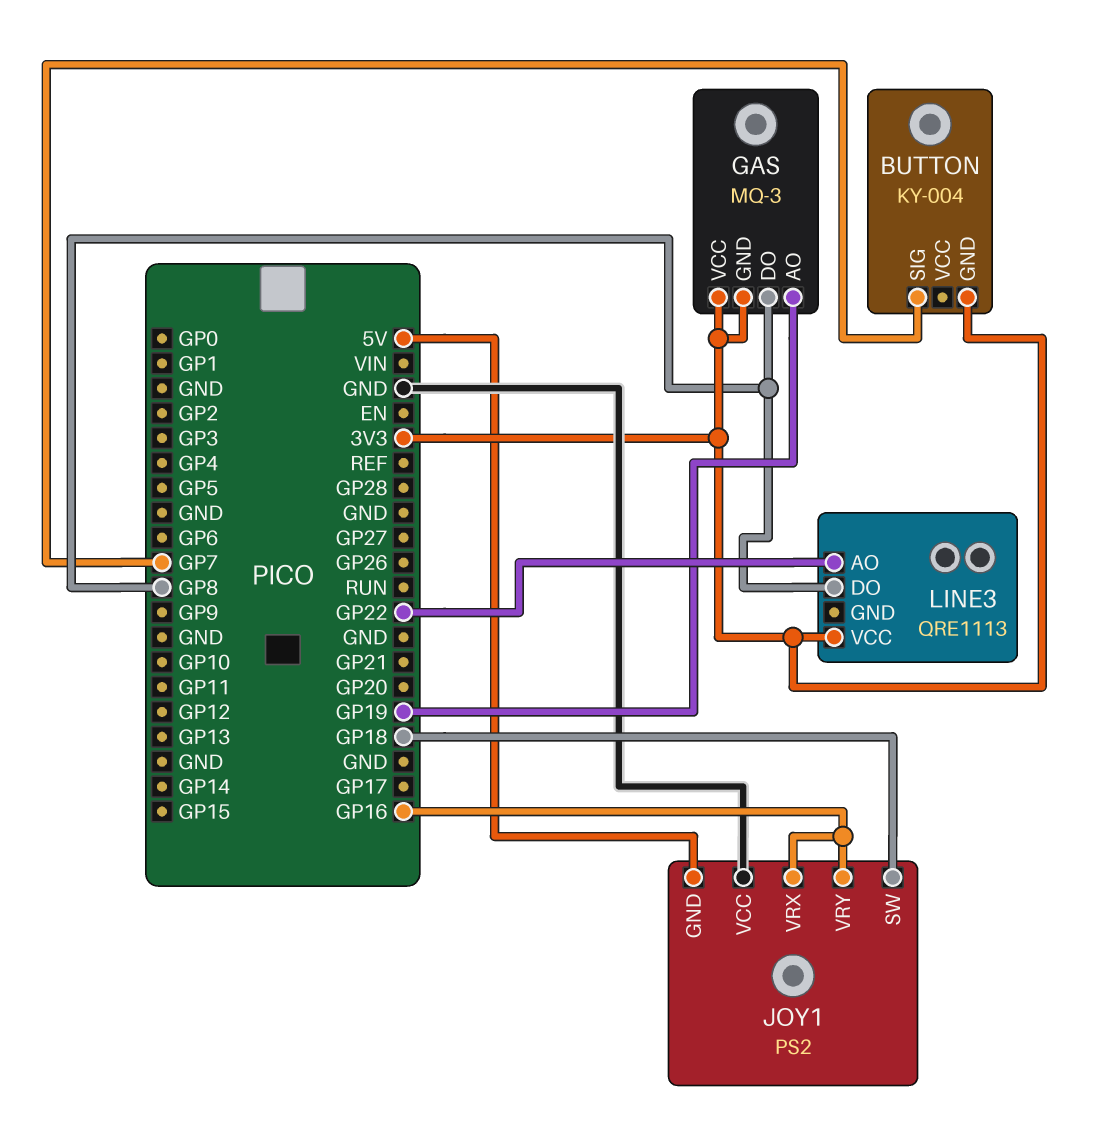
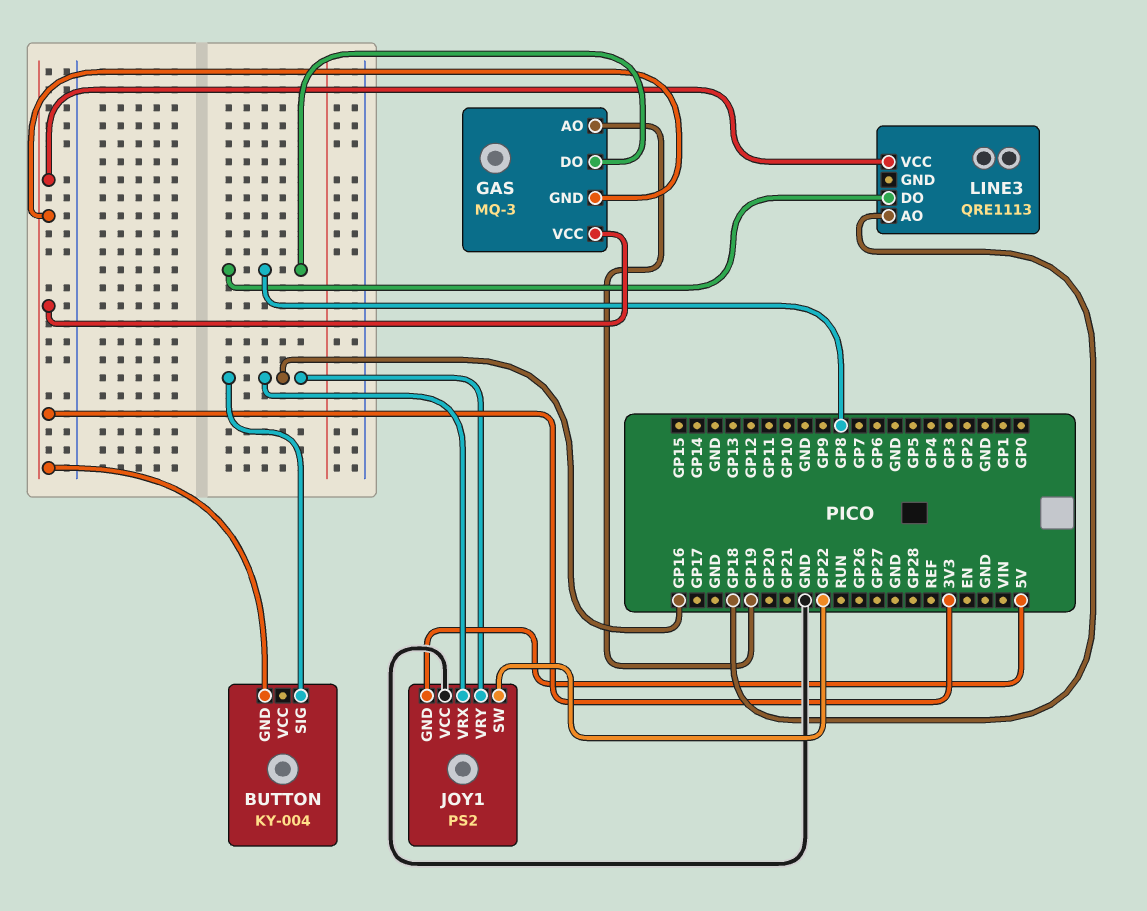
BUTTON pin SIG: GP7 -> GP16
JOY1 pin SW: GP18 -> GP22
LINE3 pin AO: GP22 -> GP18

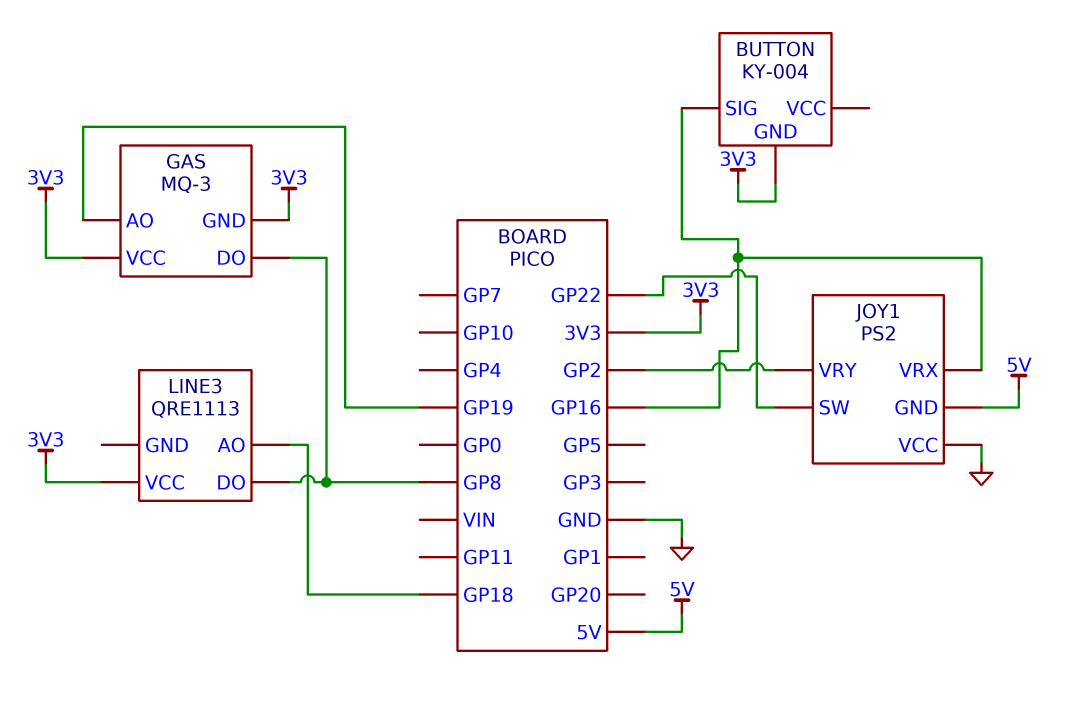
JOY1 pin VRY: GP16 -> GP2

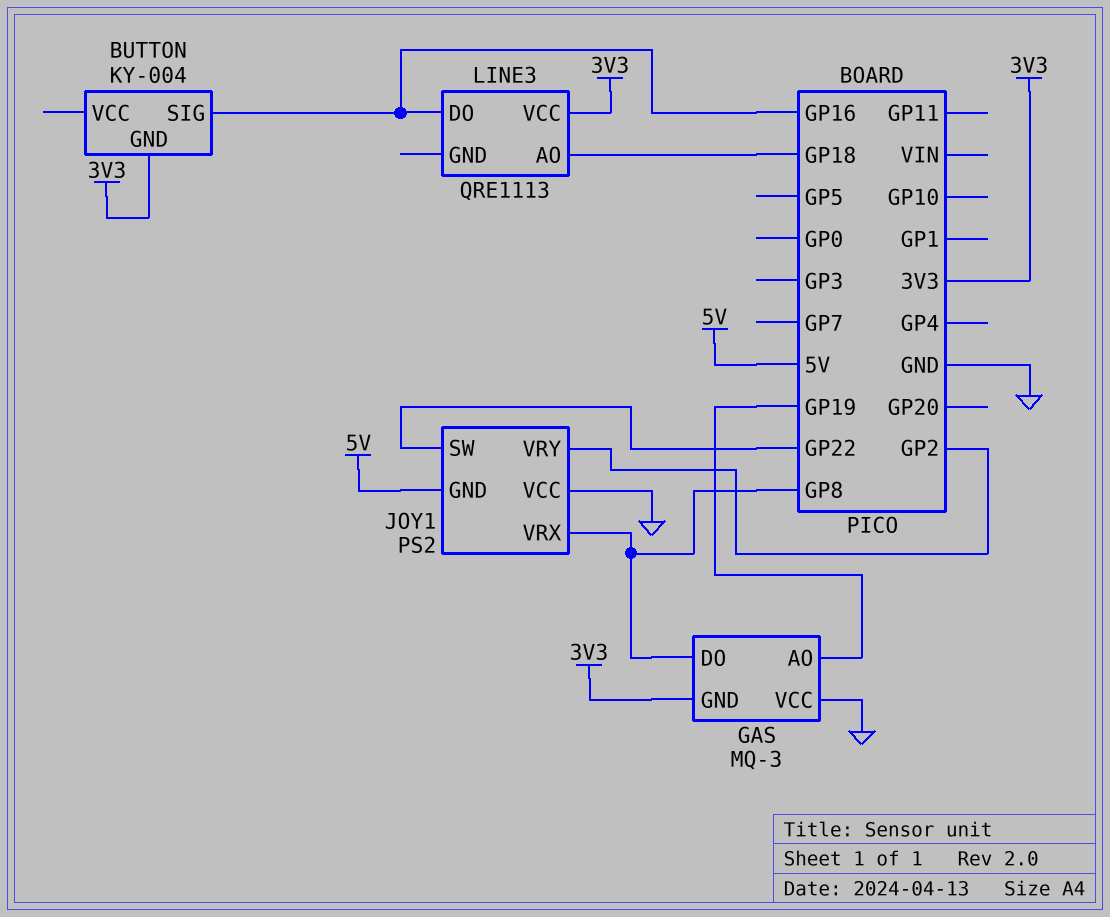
GAS pin VCC: 3V3 -> GND
JOY1 pin VRX: GP16 -> GP8
LINE3 pin DO: GP8 -> GP16

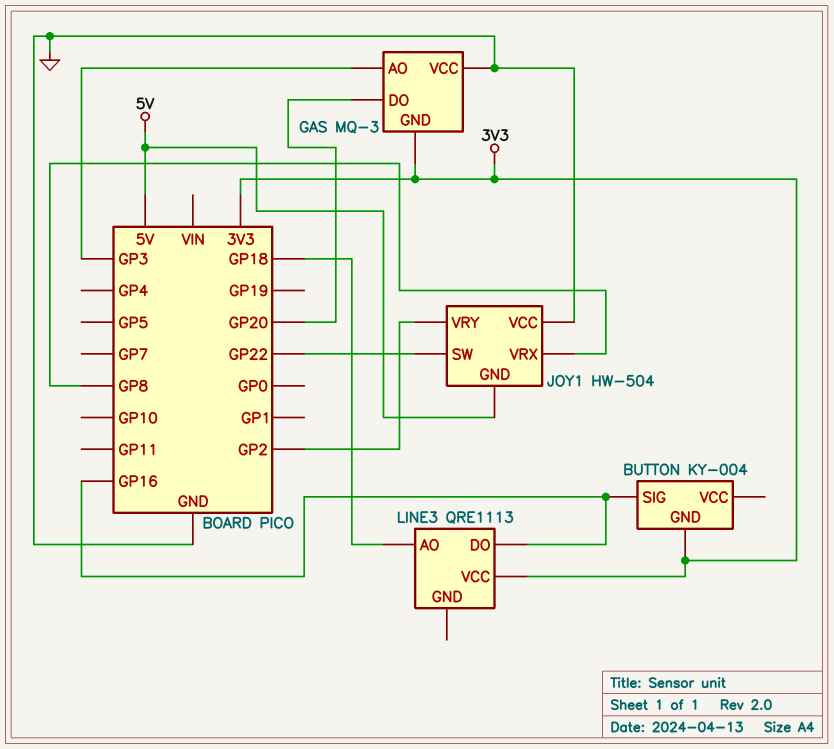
GAS pin AO: GP19 -> GP3
GAS pin DO: GP8 -> GP20
JOY1: PS2 -> HW-504

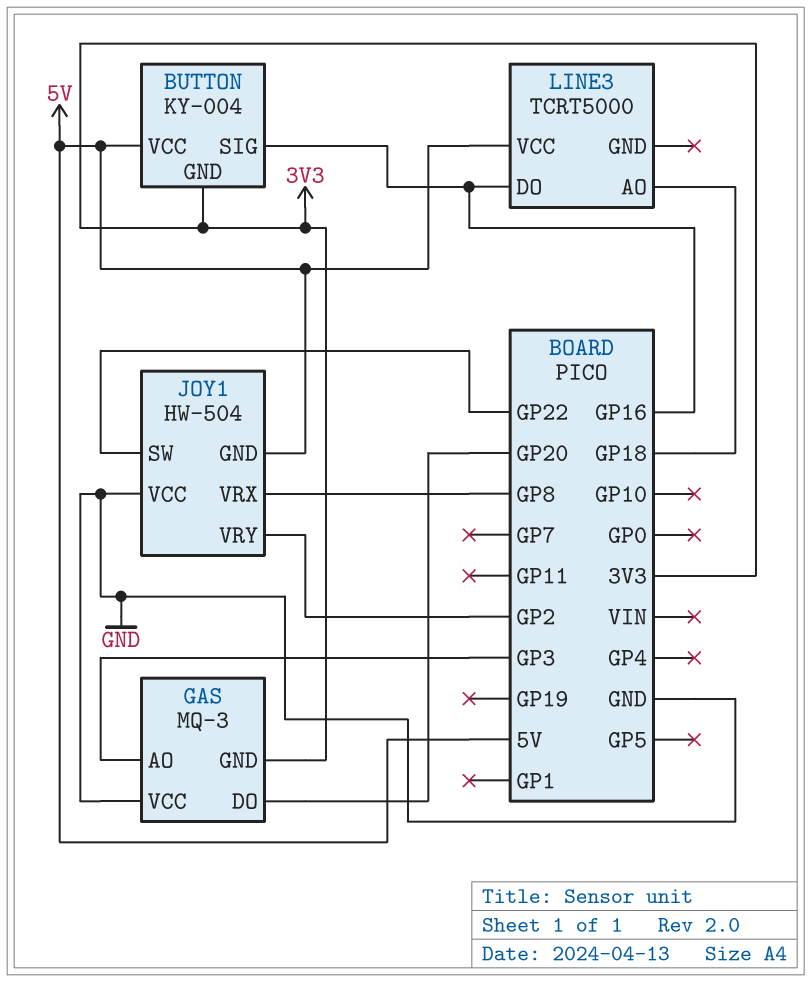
BUTTON pin VCC: none -> 5V
LINE3: QRE1113 -> TCRT5000
LINE3 pin VCC: 3V3 -> 5V

